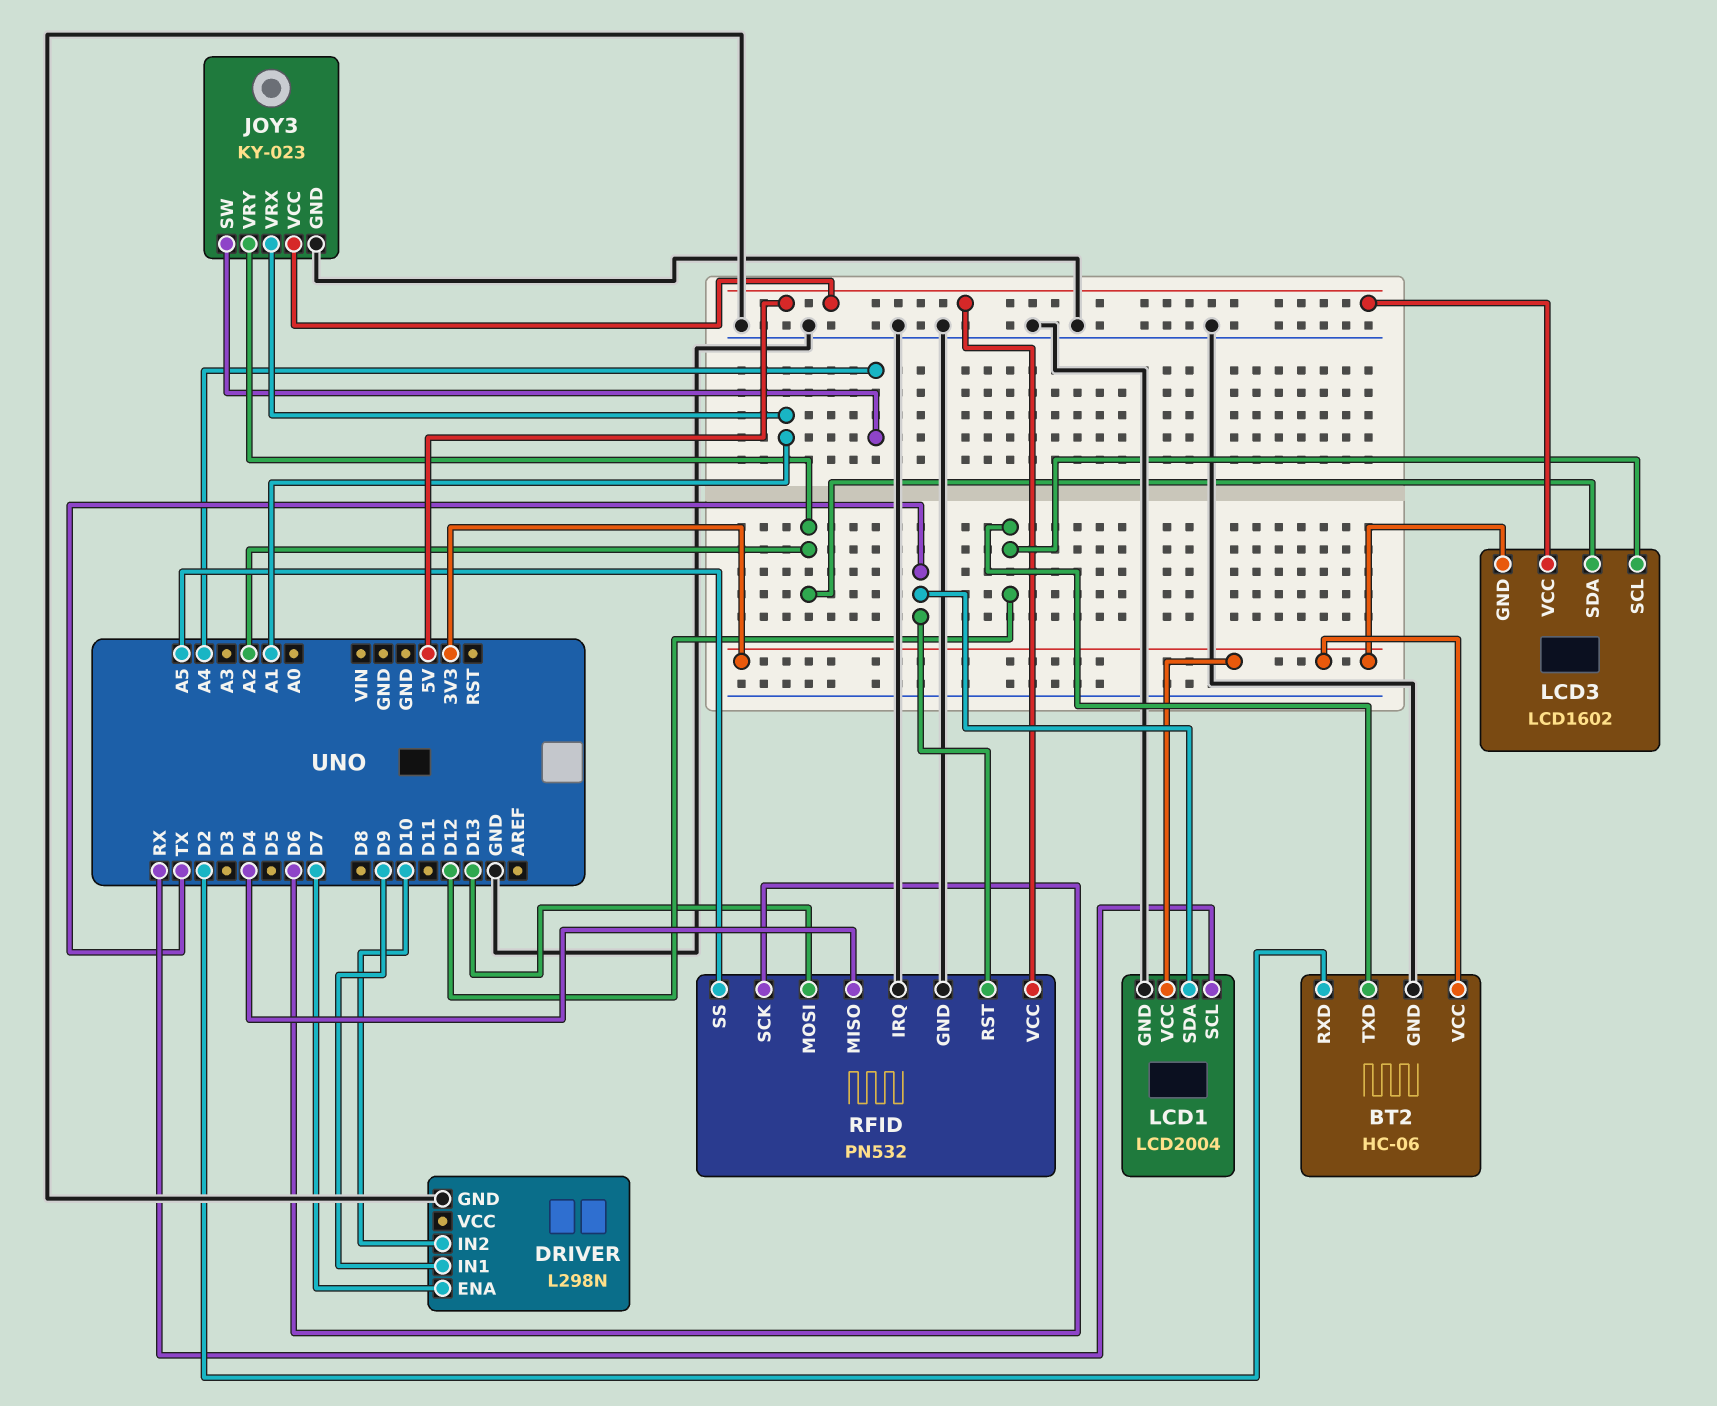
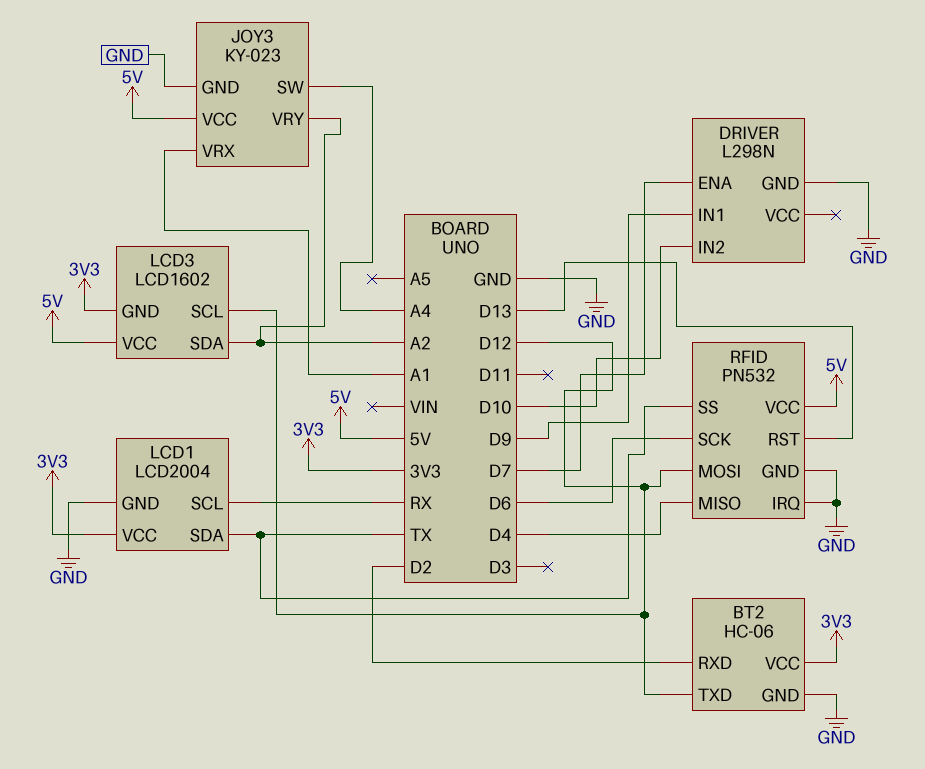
RFID pin MOSI: D13 -> D12
RFID pin RST: TX -> D13
RFID pin SS: A5 -> TX

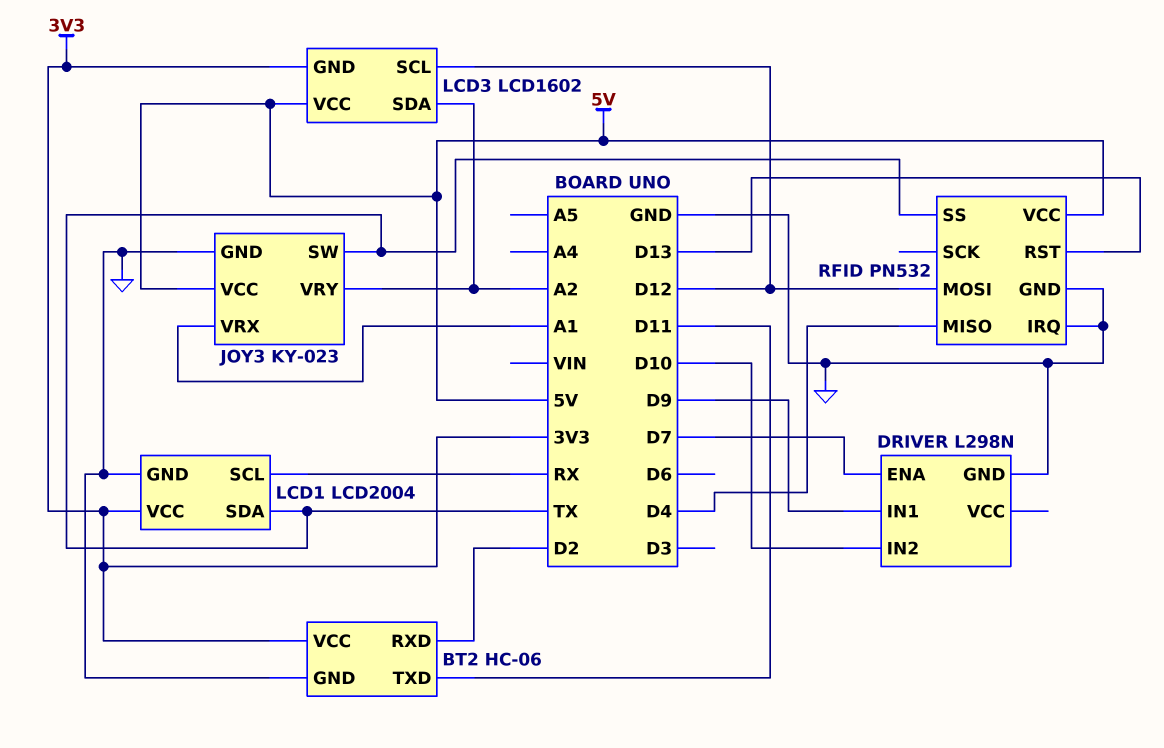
BT2 pin TXD: D12 -> D11
JOY3 pin SW: A4 -> TX
RFID pin SCK: D6 -> none

